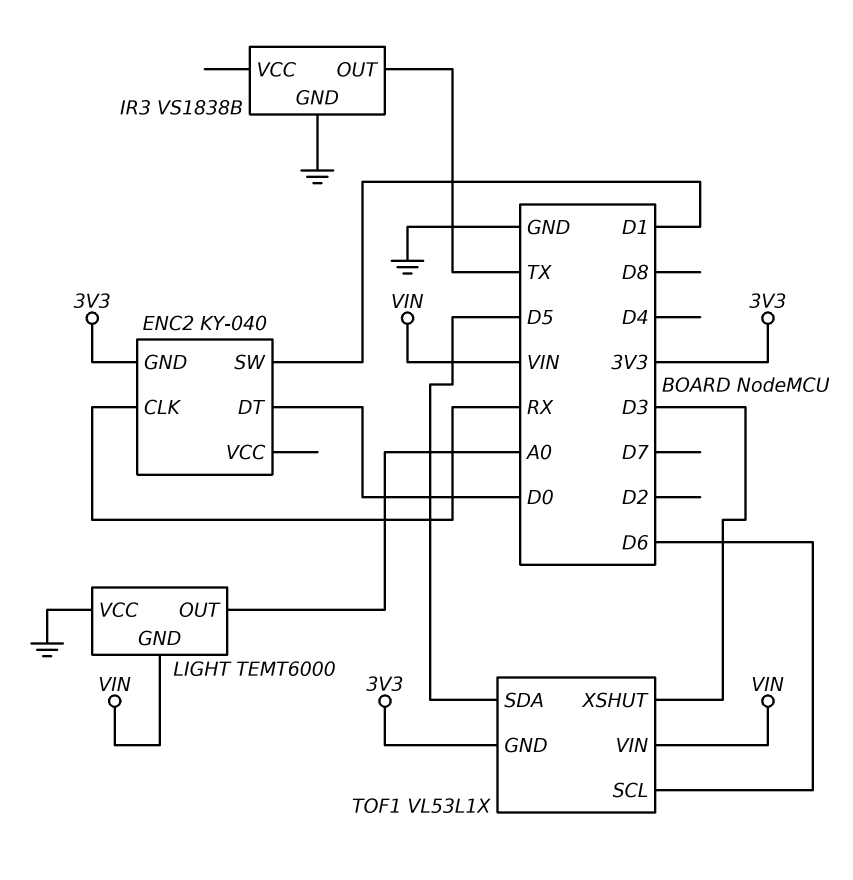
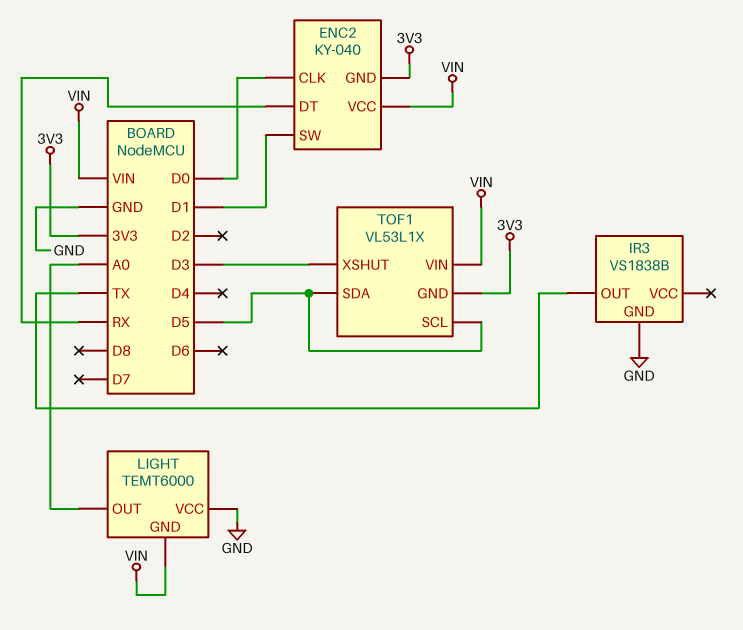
ENC2 pin CLK: RX -> D0
ENC2 pin DT: D0 -> RX
ENC2 pin VCC: none -> VIN
TOF1 pin SCL: D6 -> D5

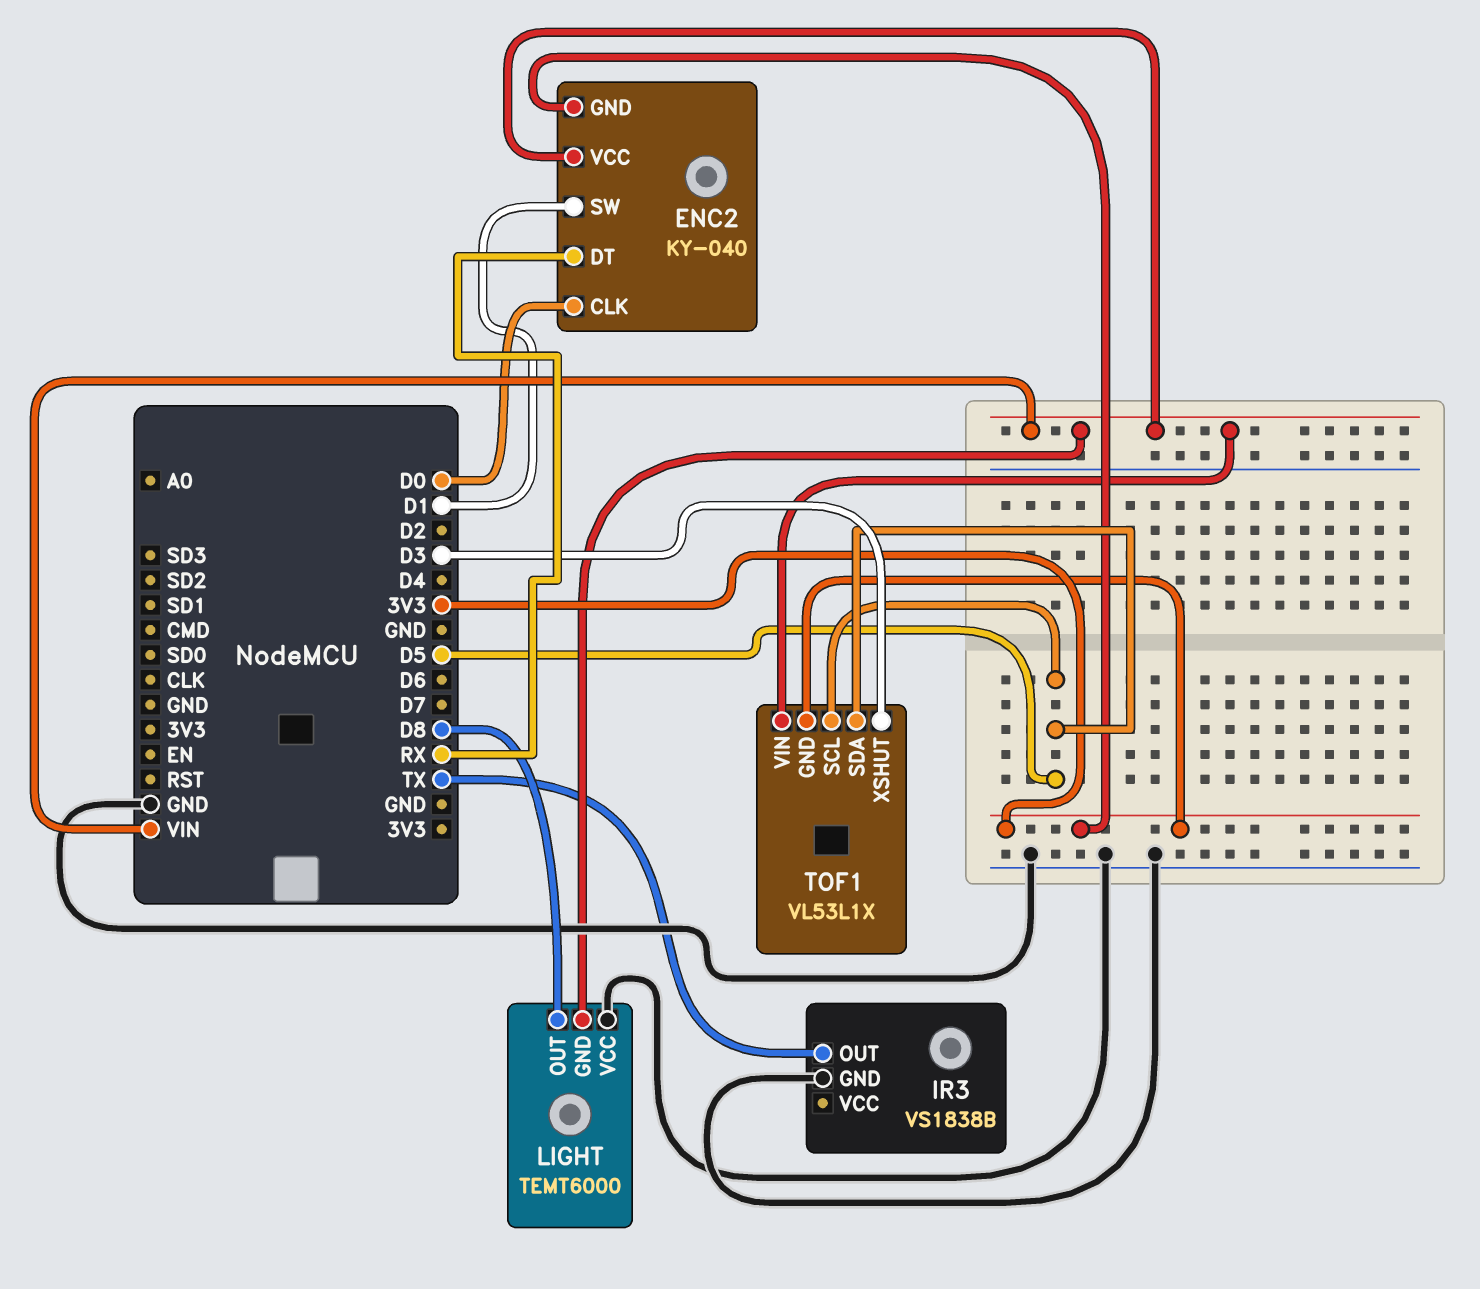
LIGHT pin OUT: A0 -> D8

